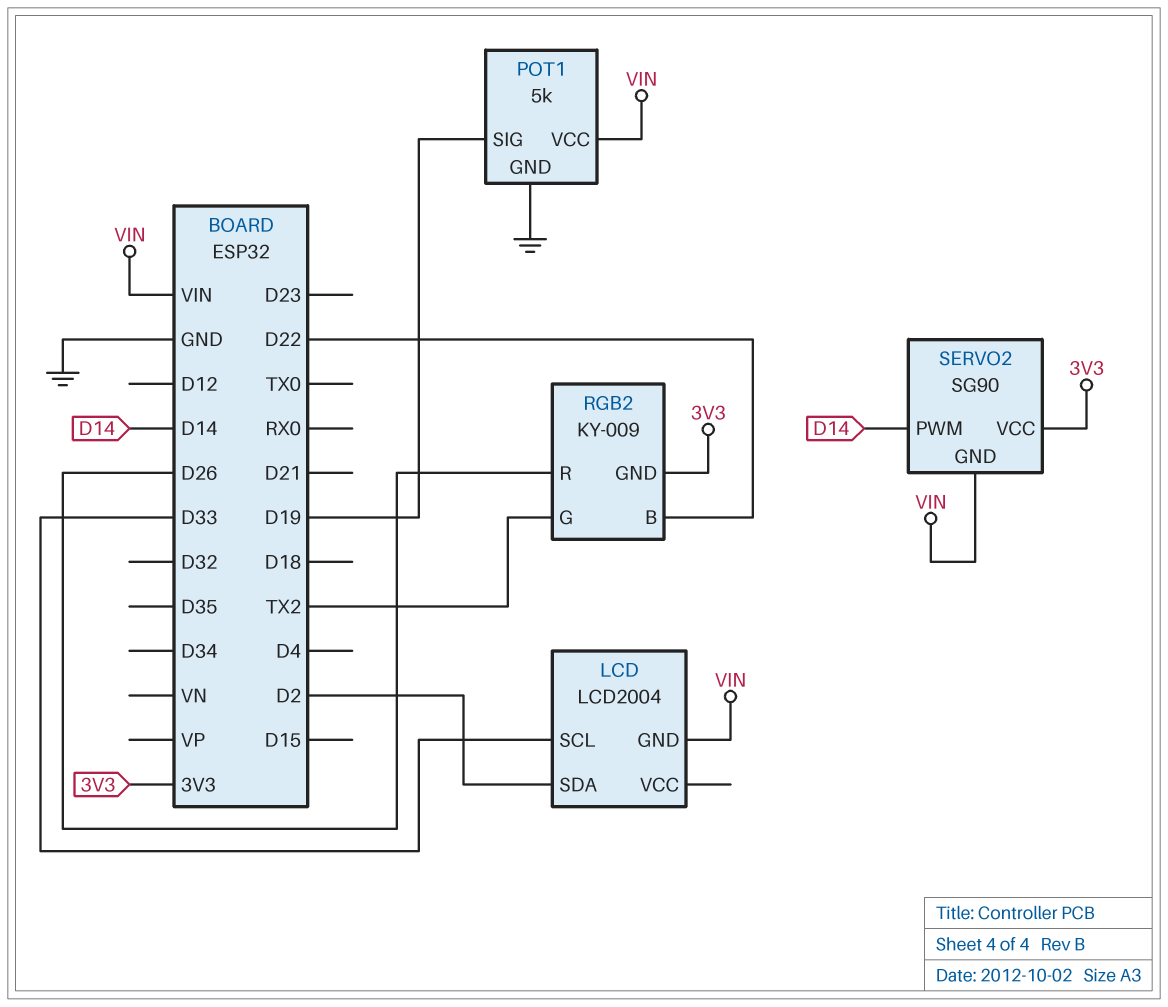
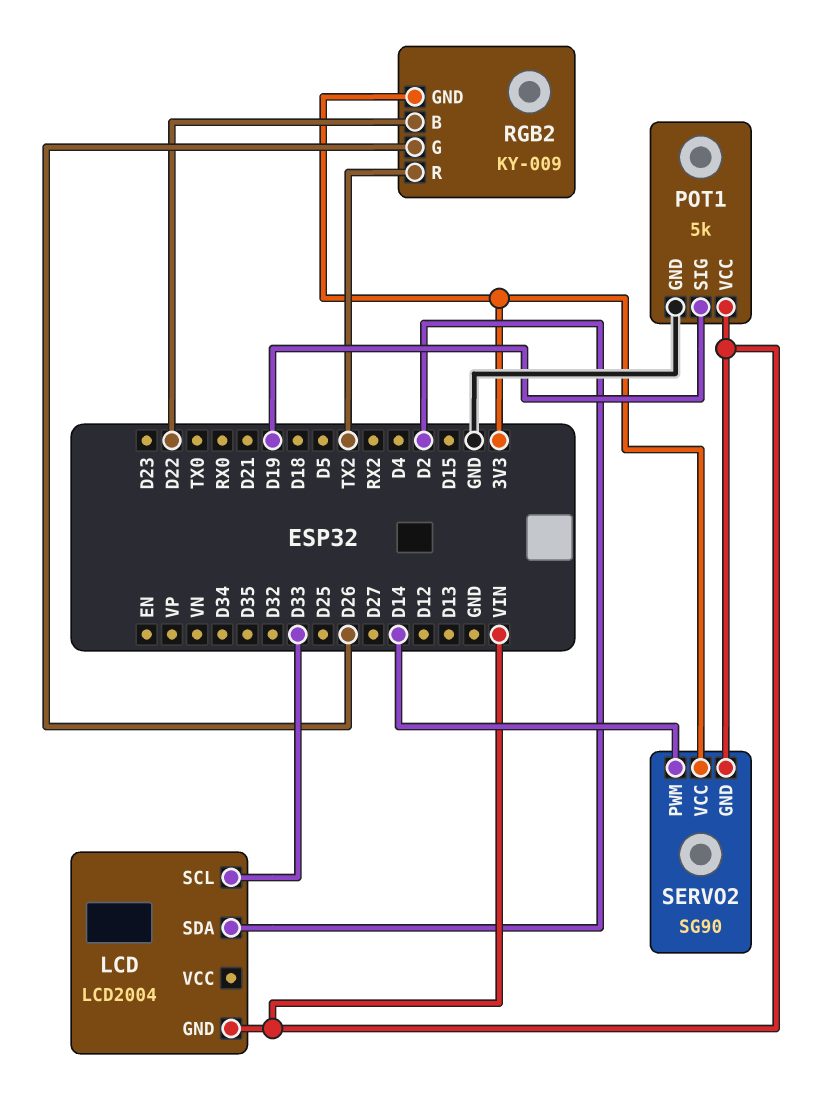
RGB2 pin G: TX2 -> D26
RGB2 pin R: D26 -> TX2

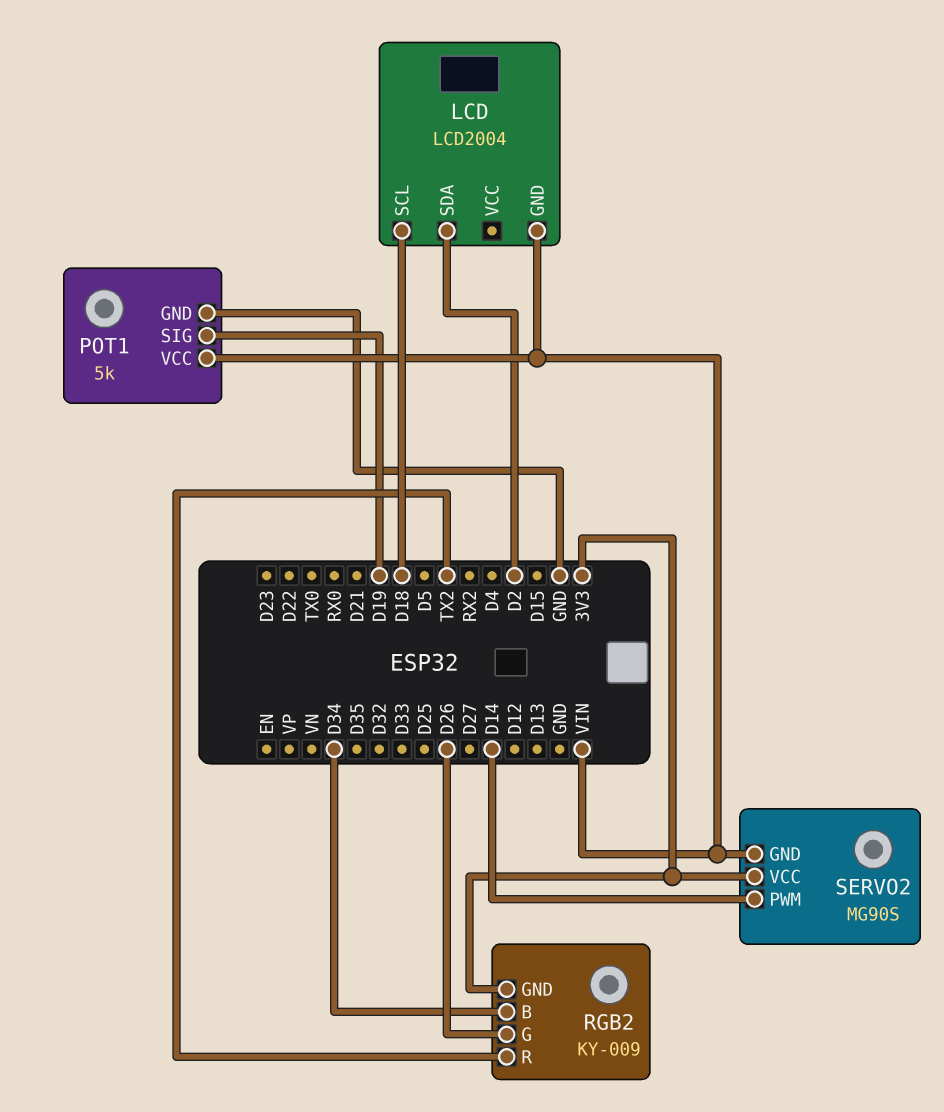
LCD pin SCL: D33 -> D18
RGB2 pin B: D22 -> D34
SERVO2: SG90 -> MG90S

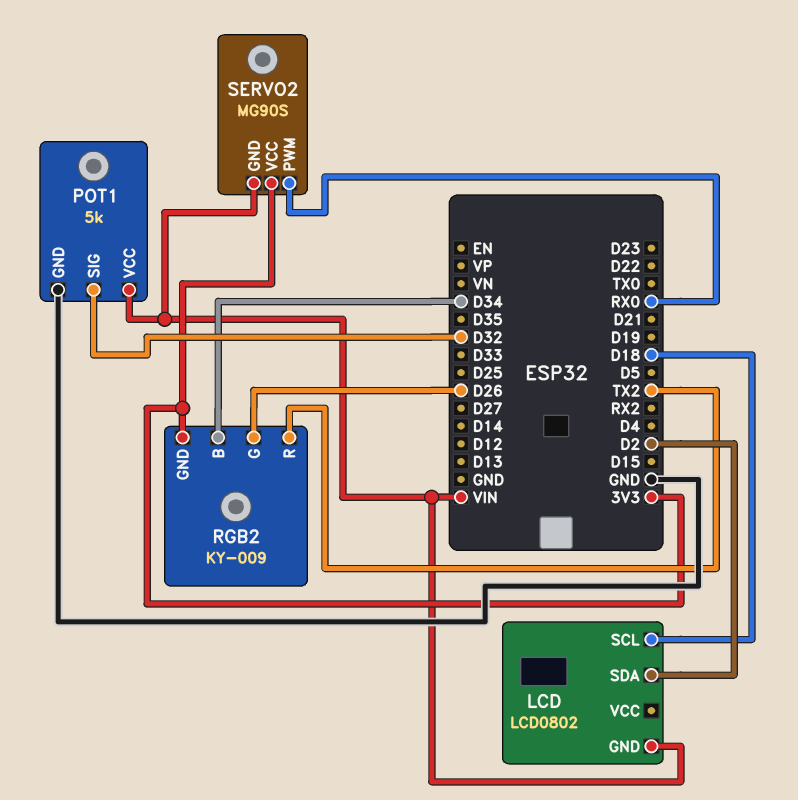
LCD: LCD2004 -> LCD0802
POT1 pin SIG: D19 -> D32
SERVO2 pin PWM: D14 -> RX0

